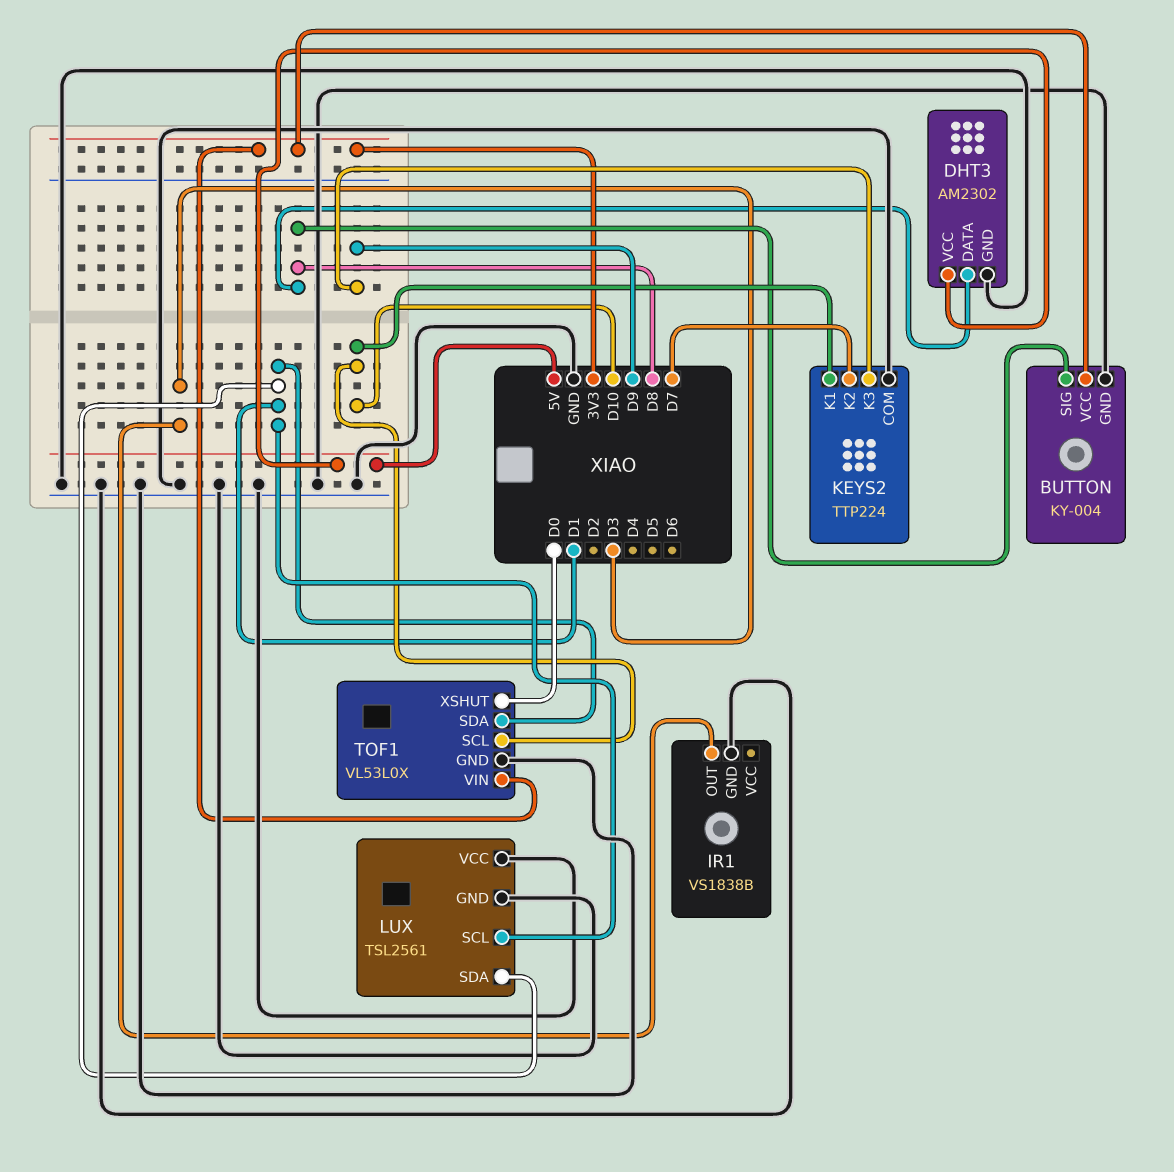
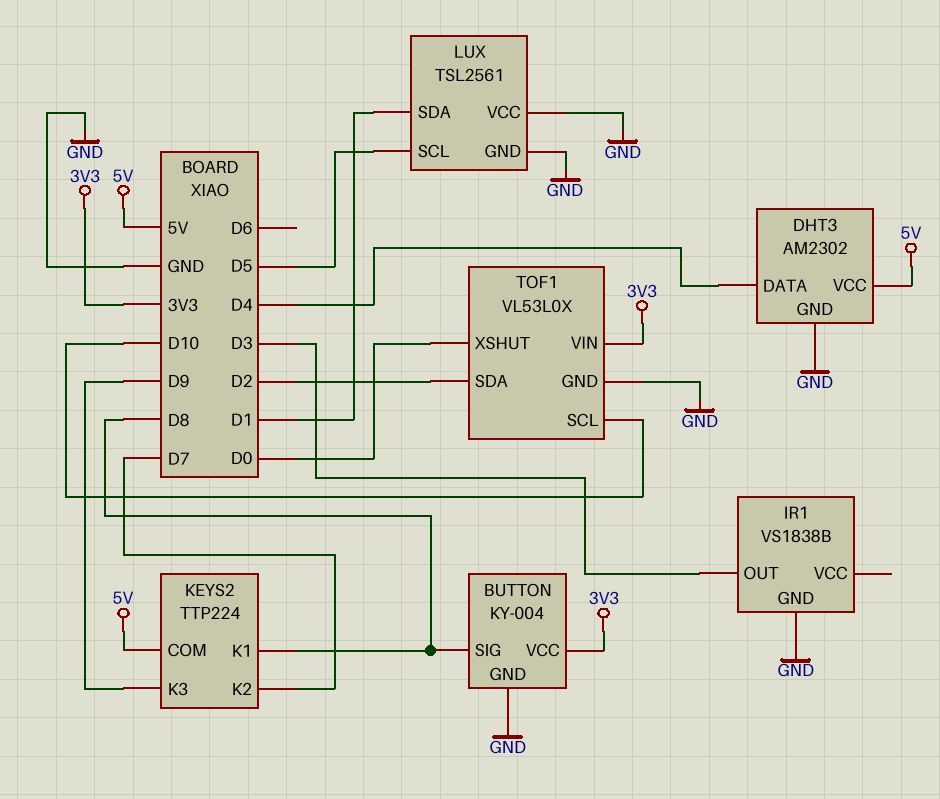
DHT3 pin DATA: D8 -> D4
KEYS2 pin COM: GND -> 5V
KEYS2 pin K1: D10 -> D8
LUX pin SCL: D1 -> D5
TOF1 pin SDA: D1 -> D2

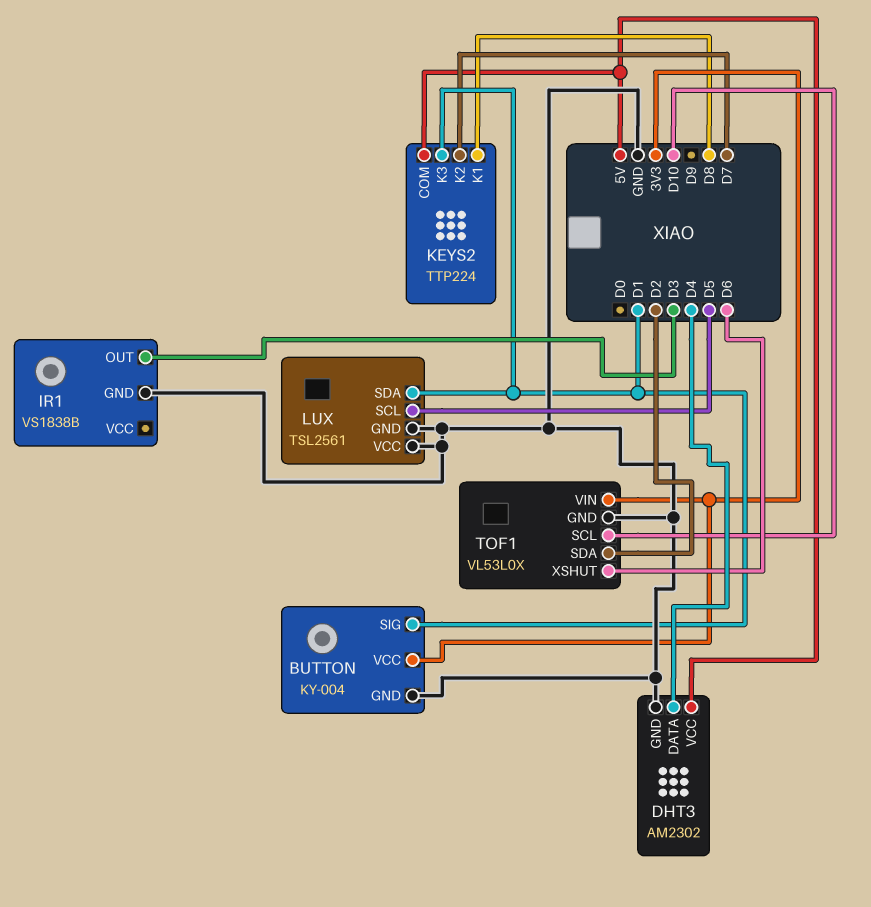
BUTTON pin SIG: D8 -> D1
KEYS2 pin K3: D9 -> D1
TOF1 pin XSHUT: D0 -> D6

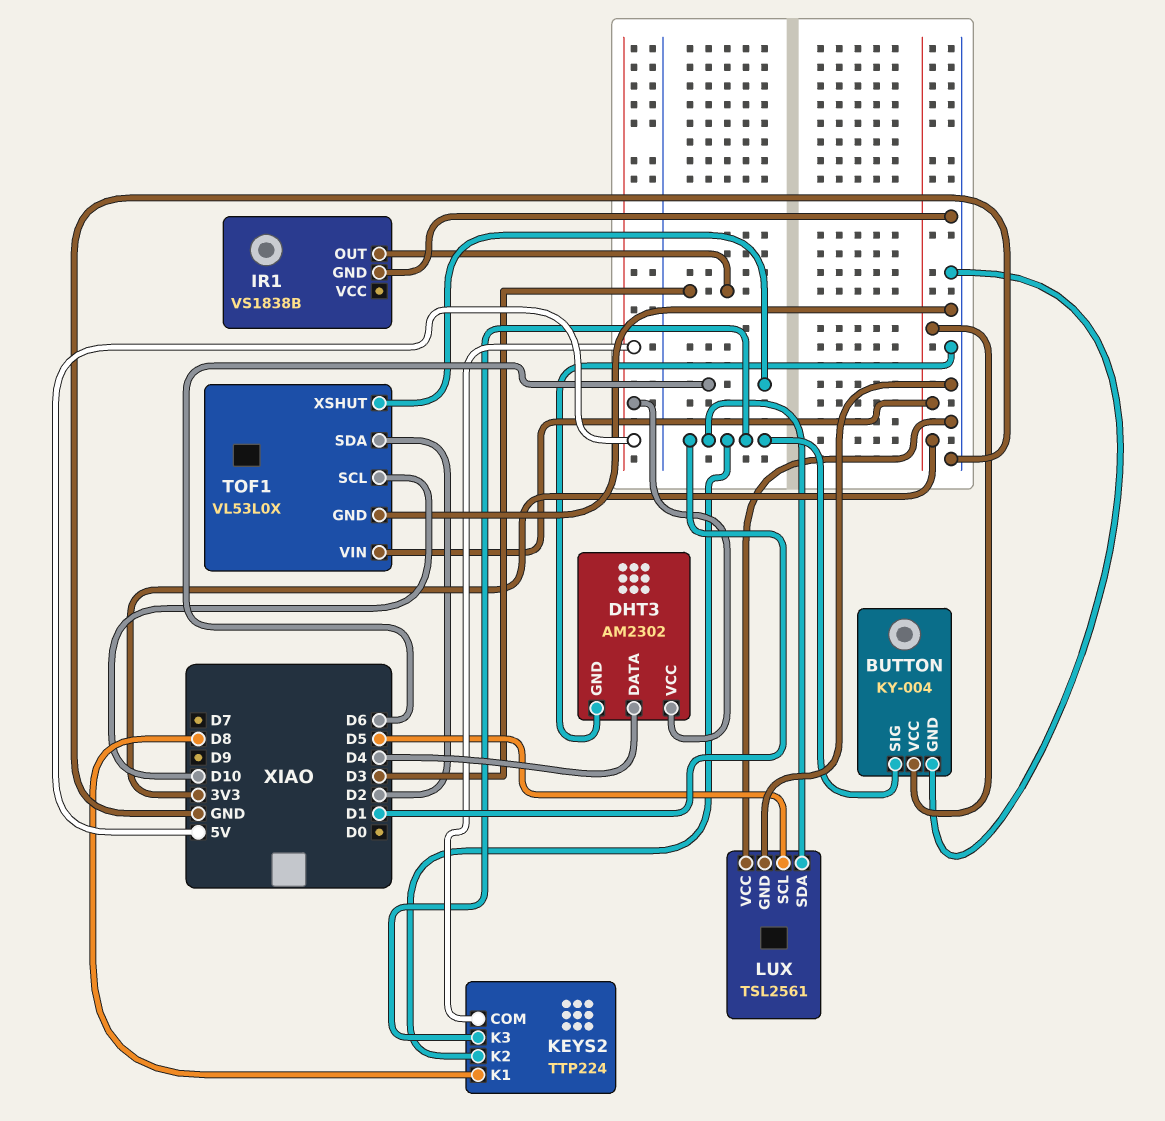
KEYS2 pin K2: D7 -> D1

